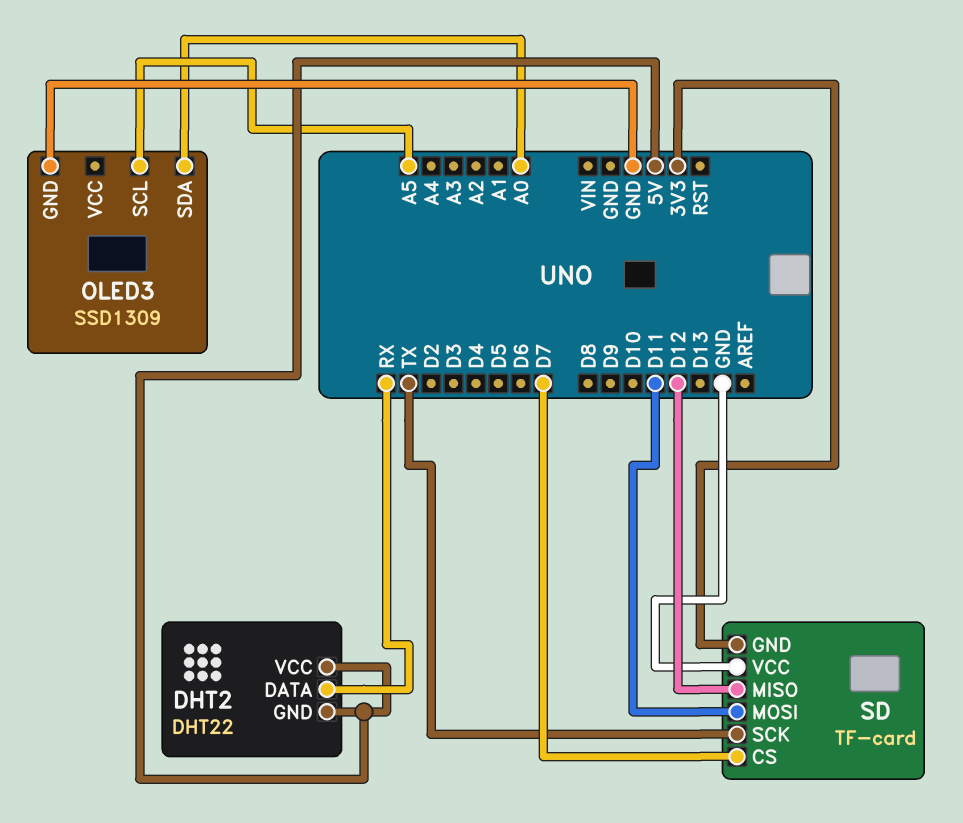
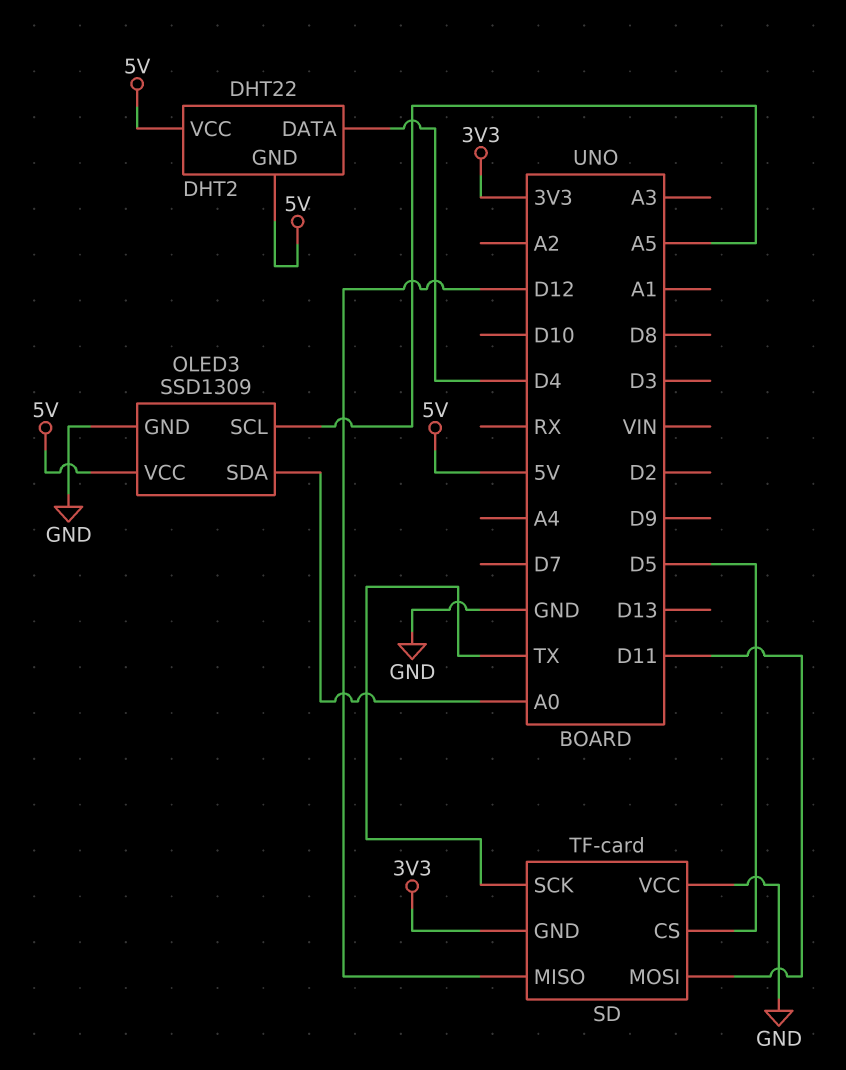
DHT2 pin DATA: RX -> D4
OLED3 pin VCC: none -> 5V
SD pin CS: D7 -> D5

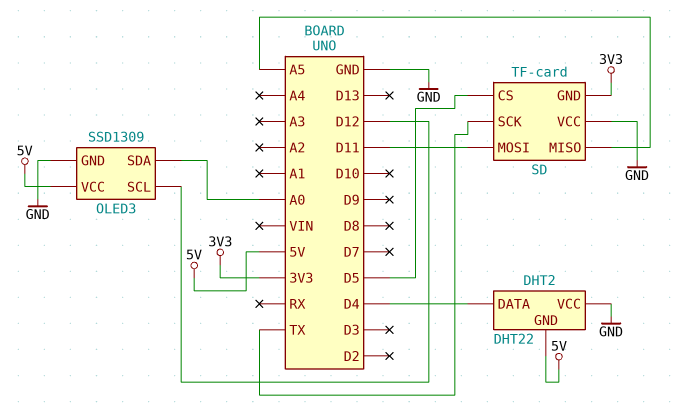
DHT2 pin VCC: 5V -> GND
OLED3 pin SCL: A5 -> D12
SD pin MISO: D12 -> A5

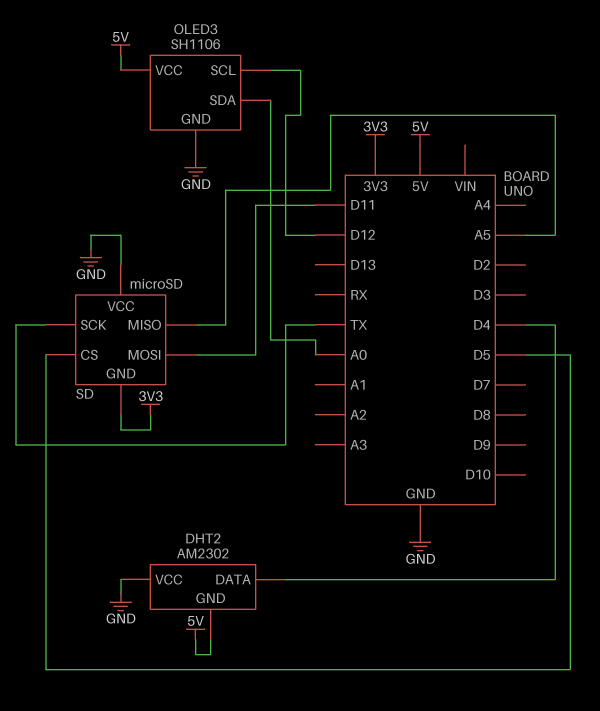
DHT2: DHT22 -> AM2302
OLED3: SSD1309 -> SH1106
SD: TF-card -> microSD

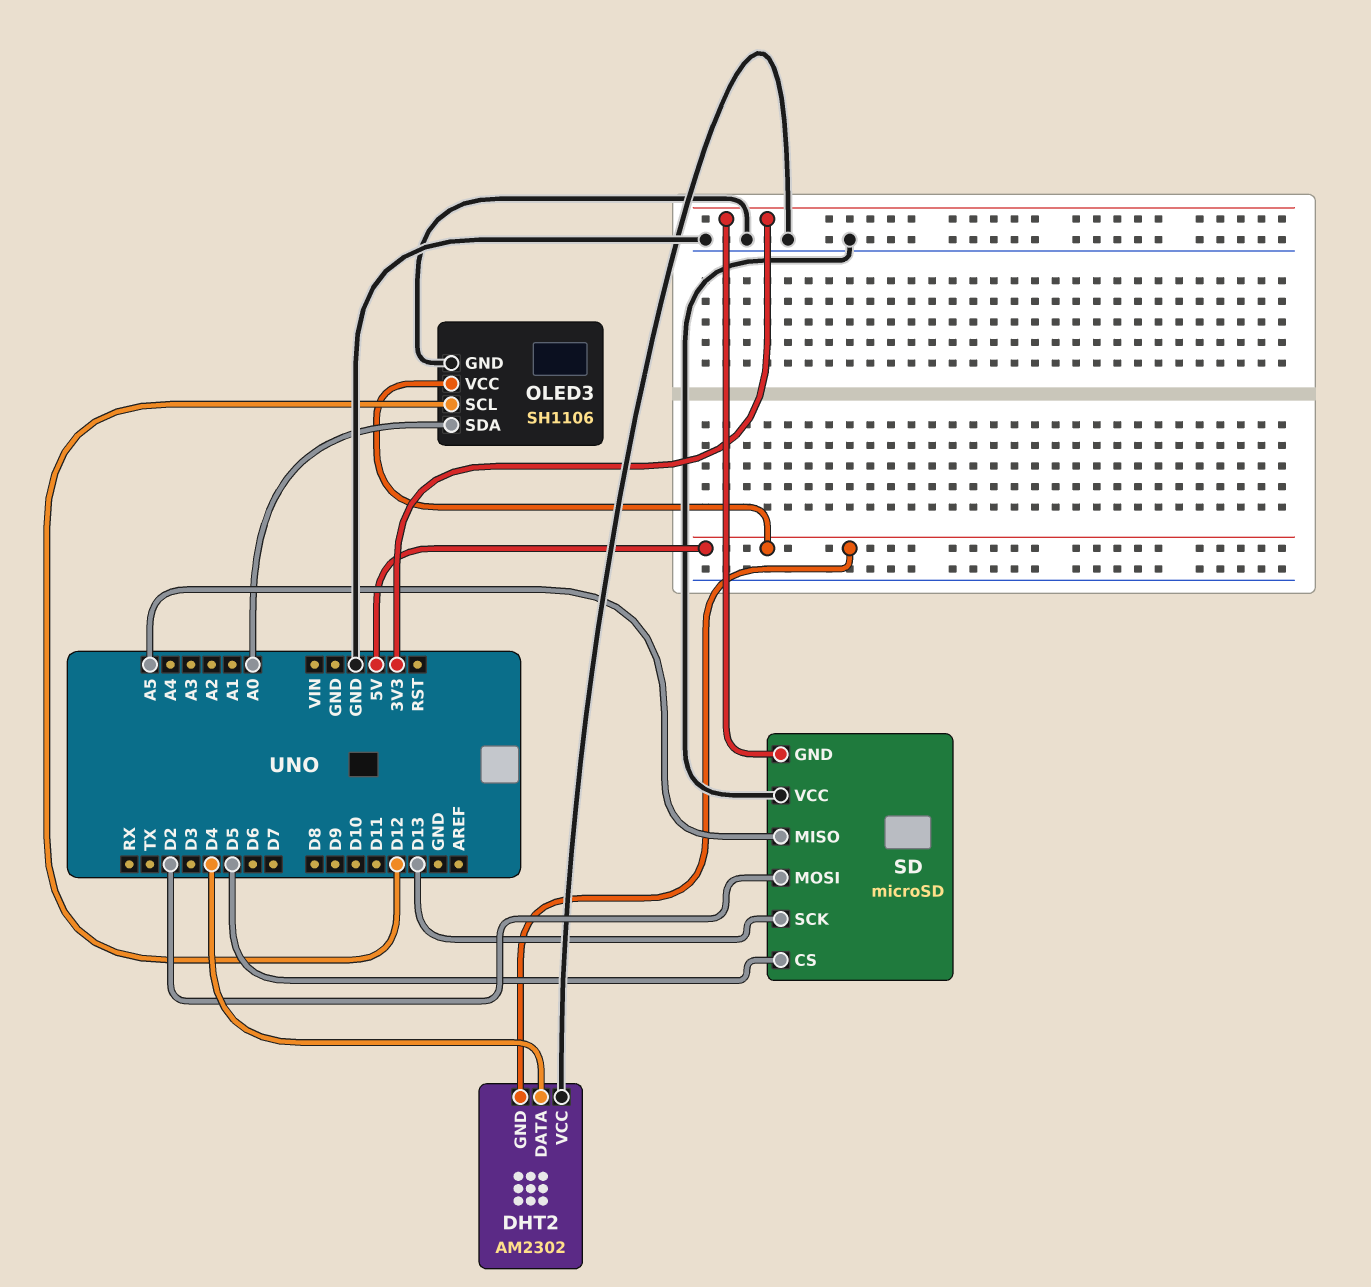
SD pin MOSI: D11 -> D2
SD pin SCK: TX -> D13

